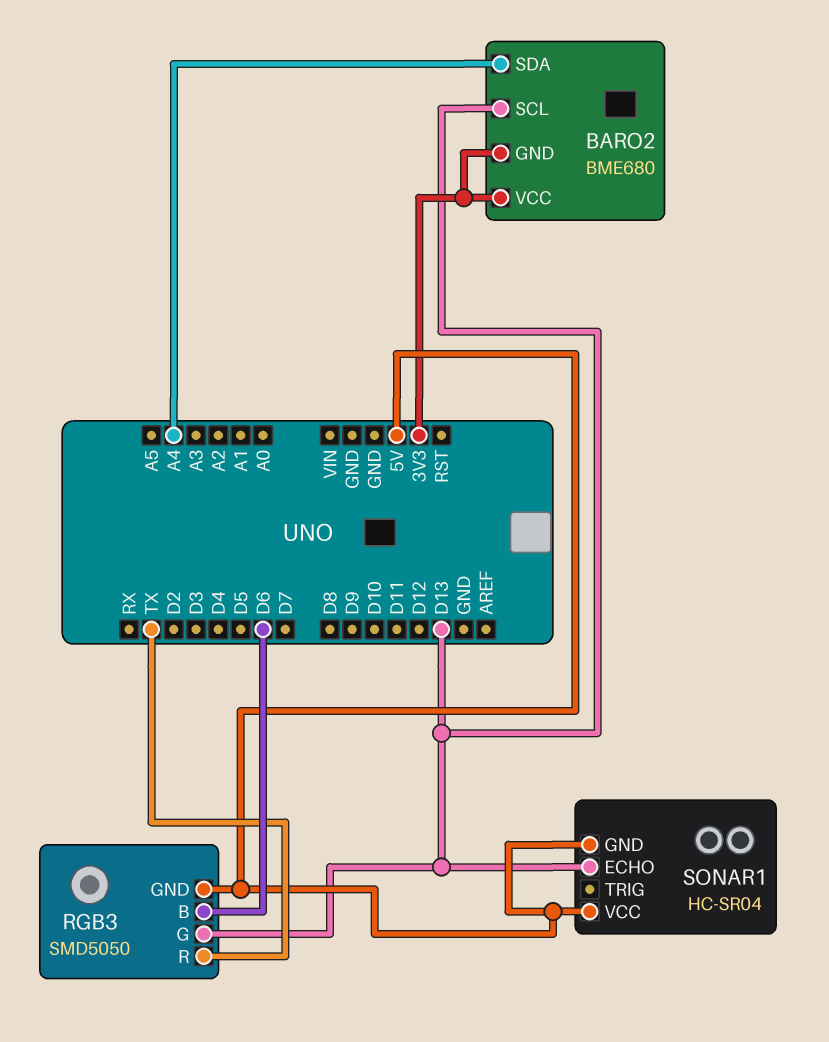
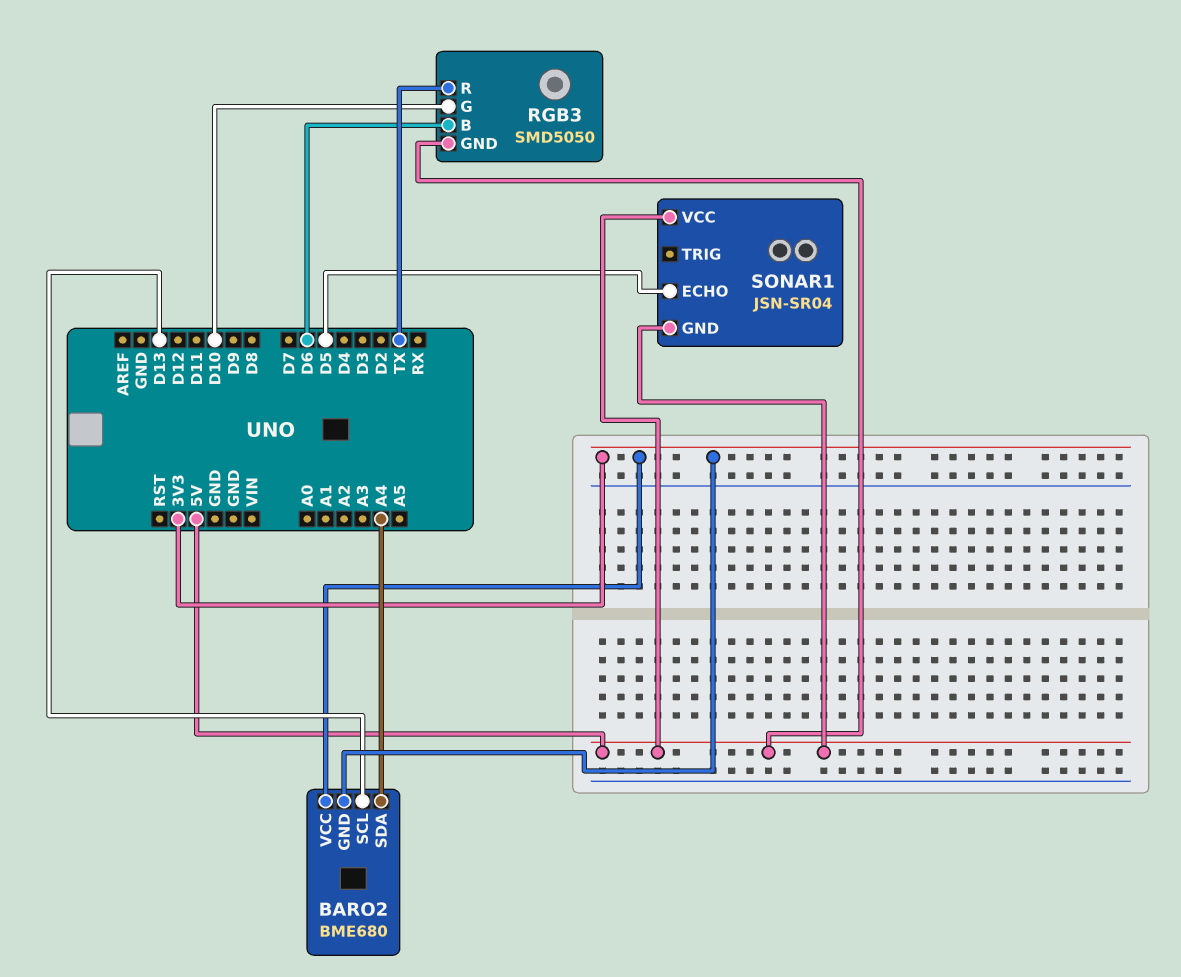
RGB3 pin G: D13 -> D10
SONAR1: HC-SR04 -> JSN-SR04
SONAR1 pin ECHO: D13 -> D5

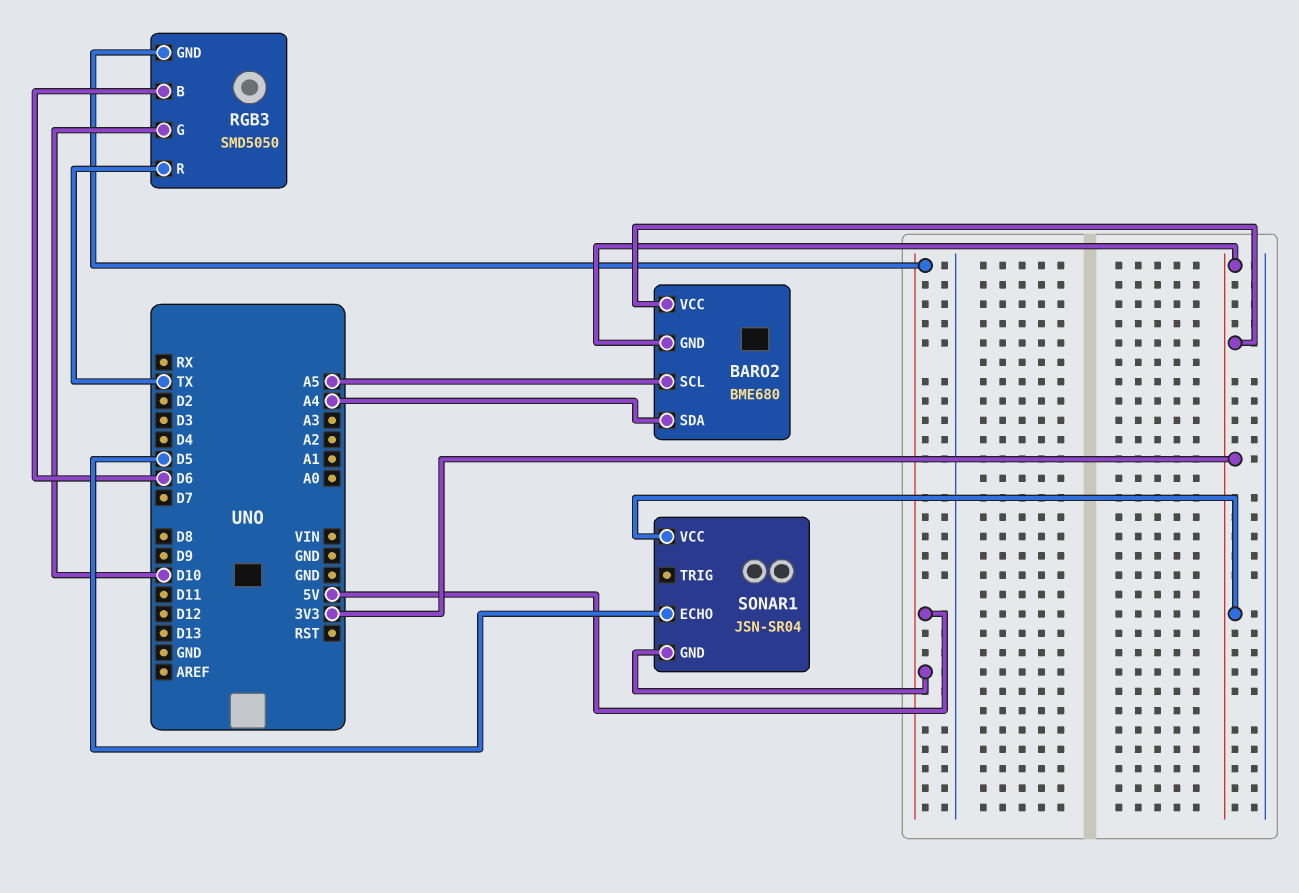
BARO2 pin SCL: D13 -> A5
SONAR1 pin VCC: 5V -> 3V3

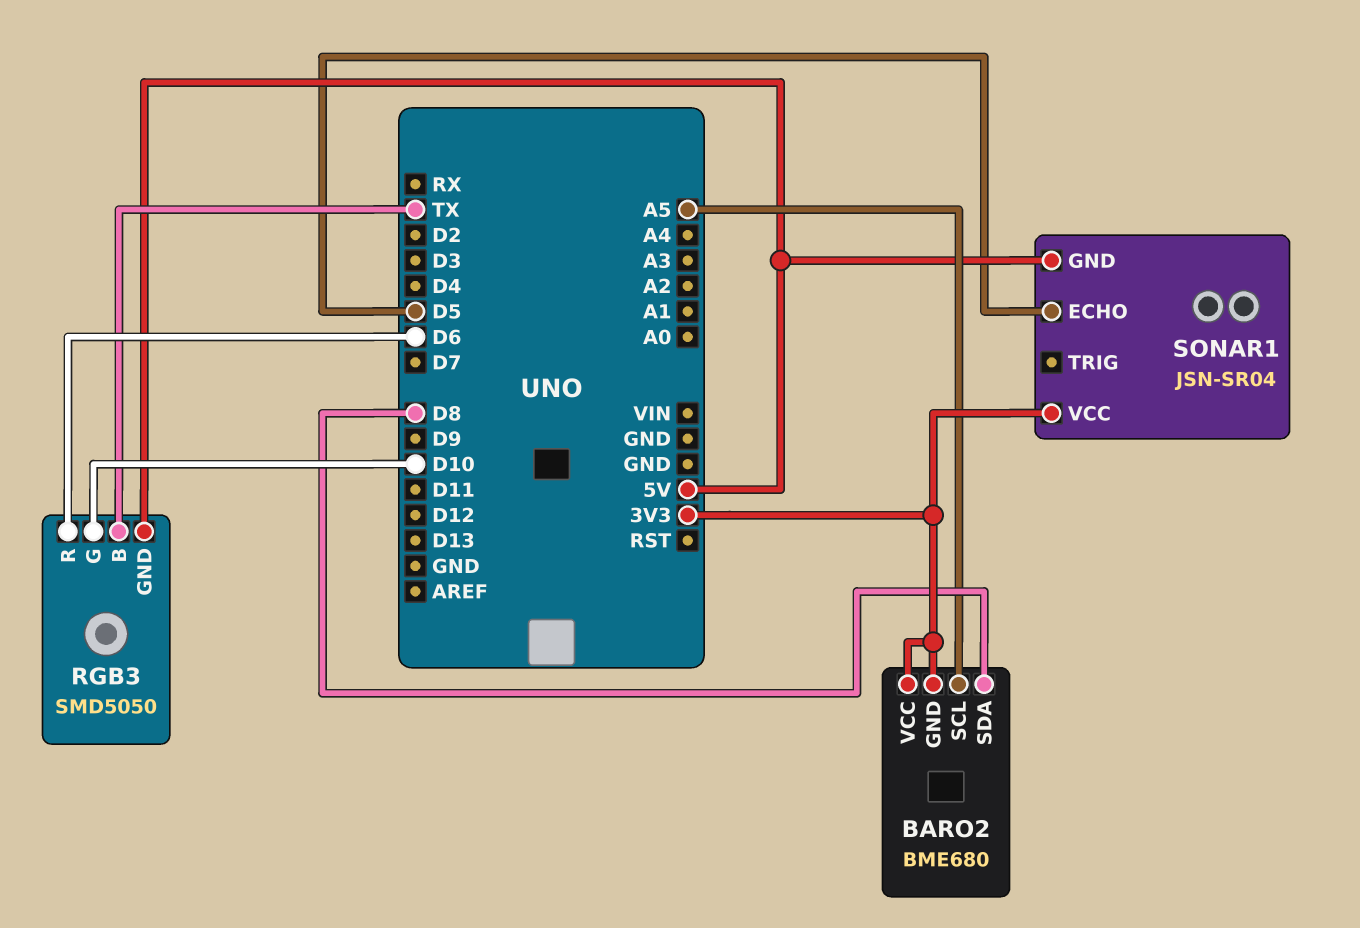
BARO2 pin SDA: A4 -> D8
RGB3 pin B: D6 -> TX
RGB3 pin R: TX -> D6

